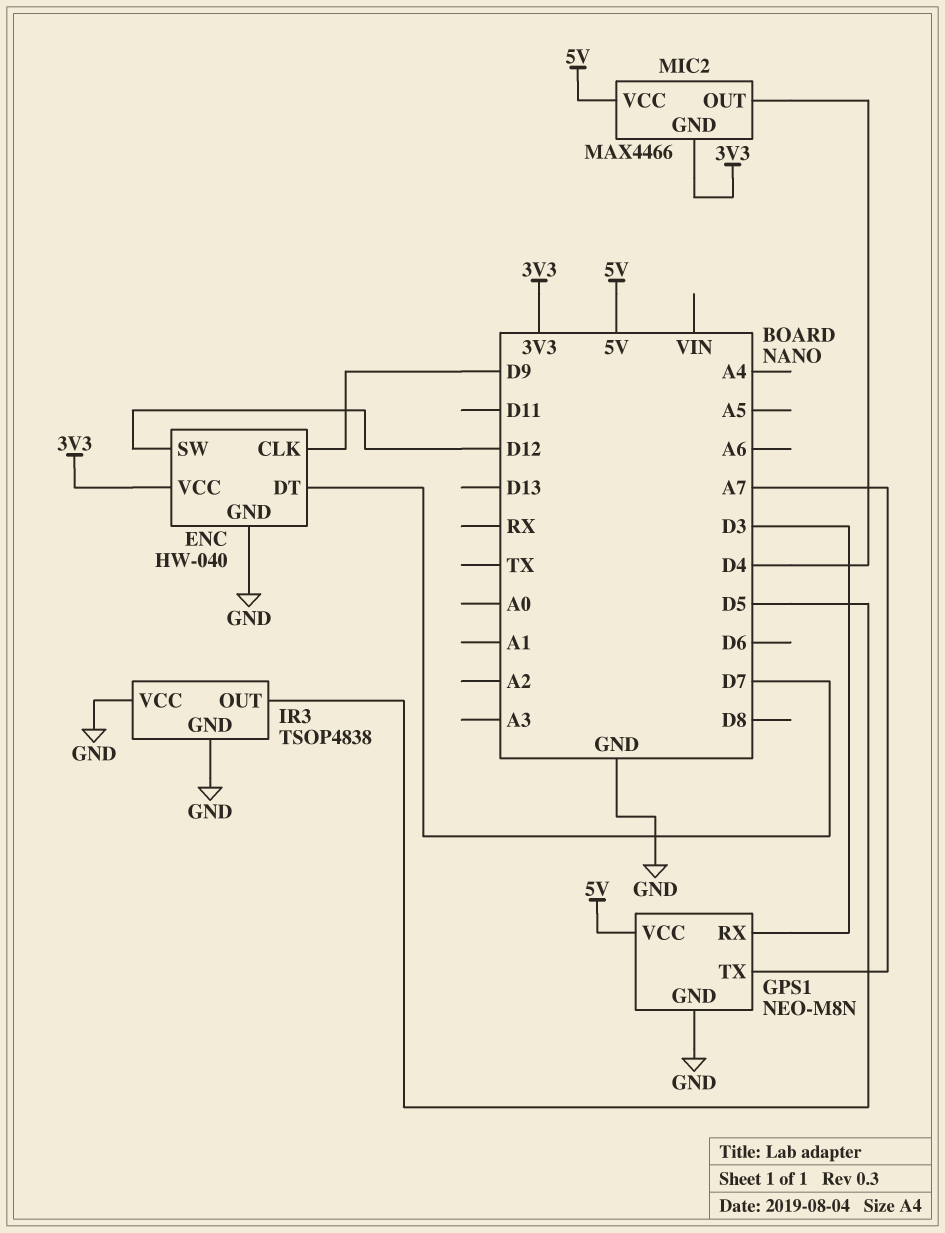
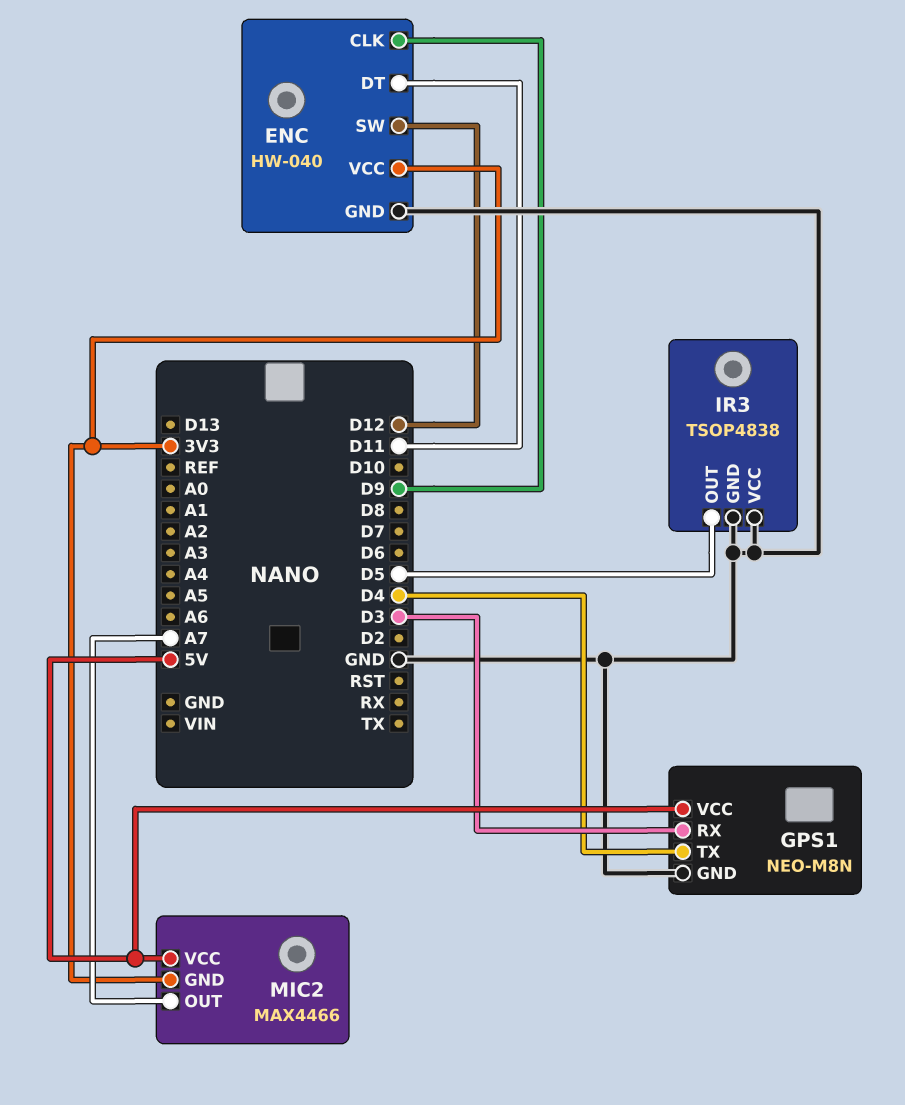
ENC pin DT: D7 -> D11
GPS1 pin TX: A7 -> D4
MIC2 pin OUT: D4 -> A7

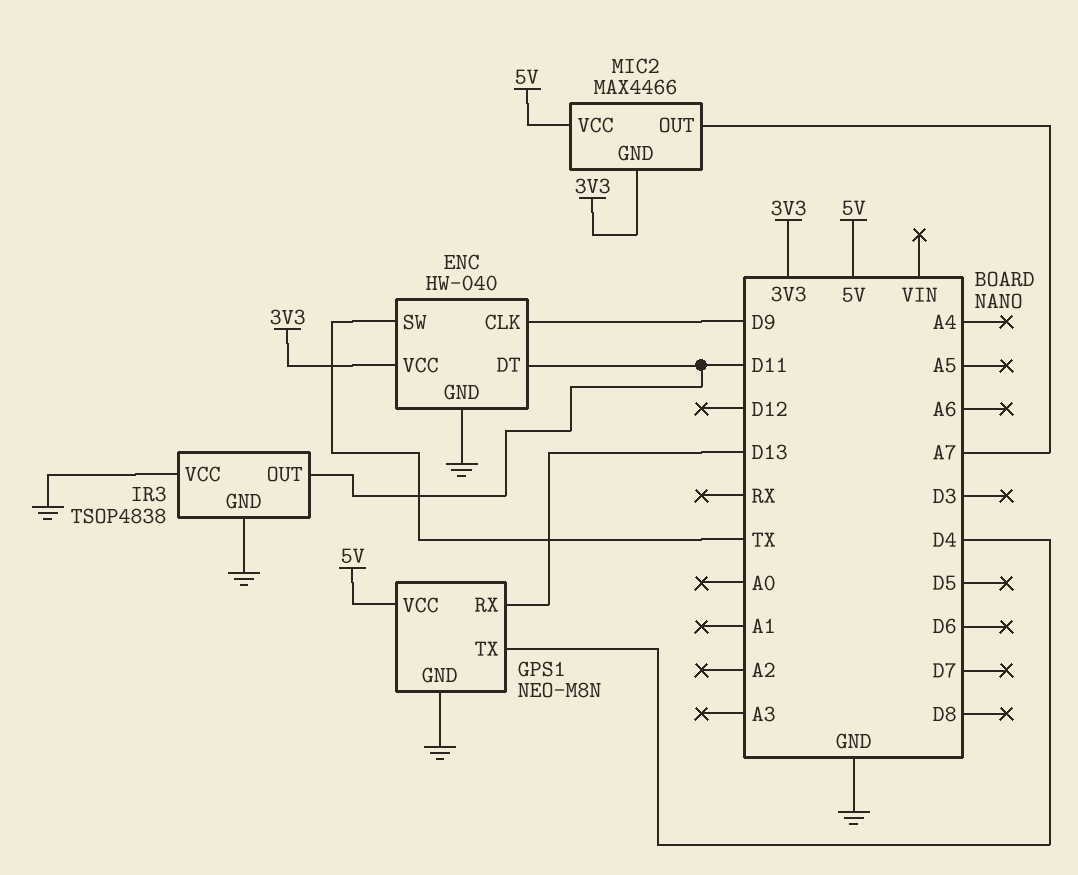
ENC pin SW: D12 -> TX
GPS1 pin RX: D3 -> D13
IR3 pin OUT: D5 -> D11

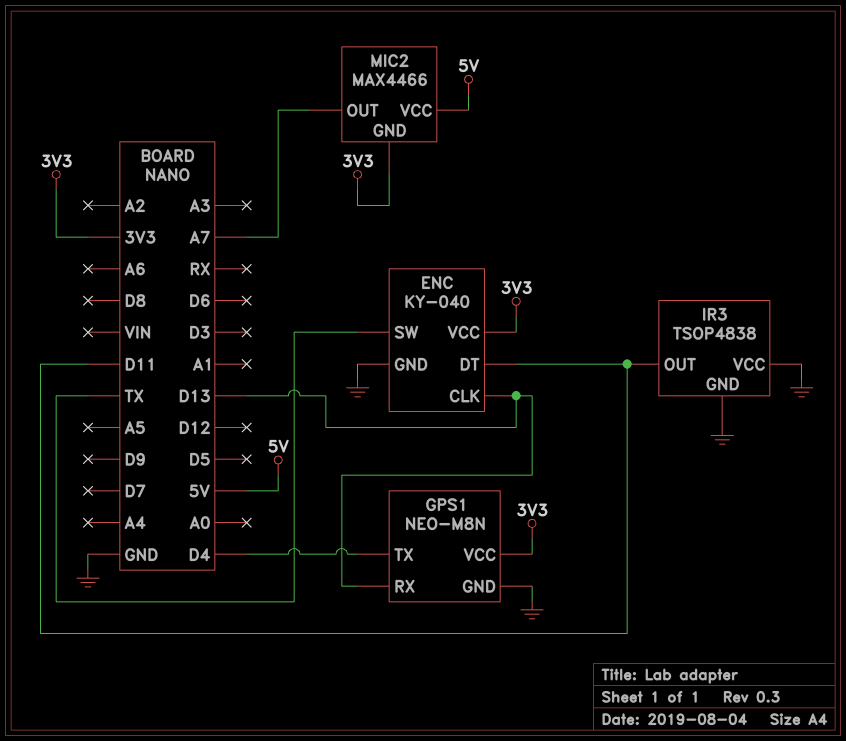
ENC: HW-040 -> KY-040
ENC pin CLK: D9 -> D13
GPS1 pin VCC: 5V -> 3V3

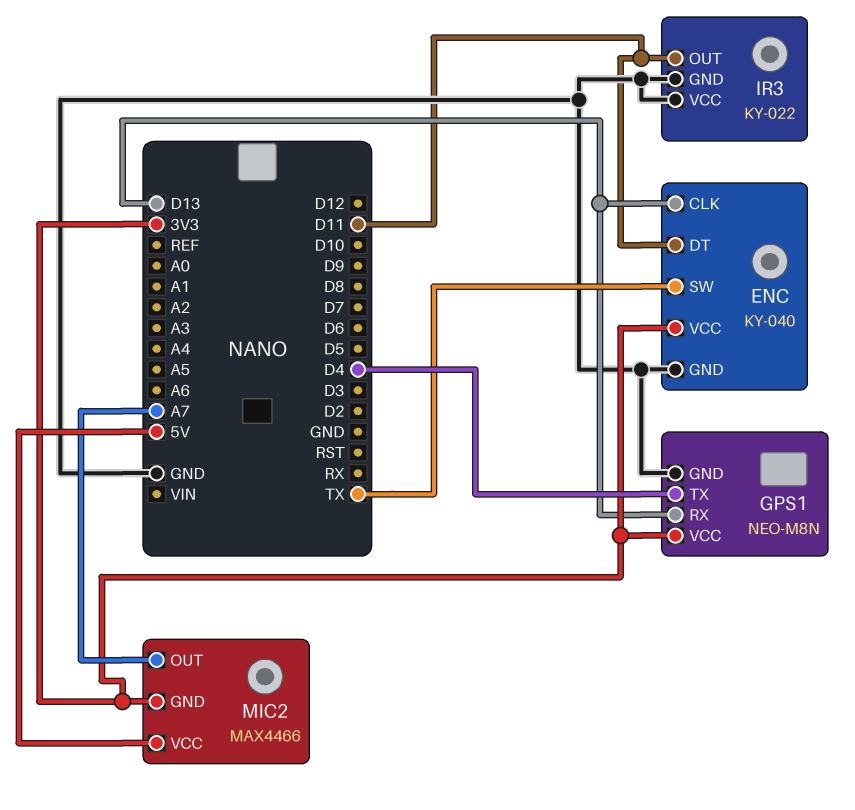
IR3: TSOP4838 -> KY-022

